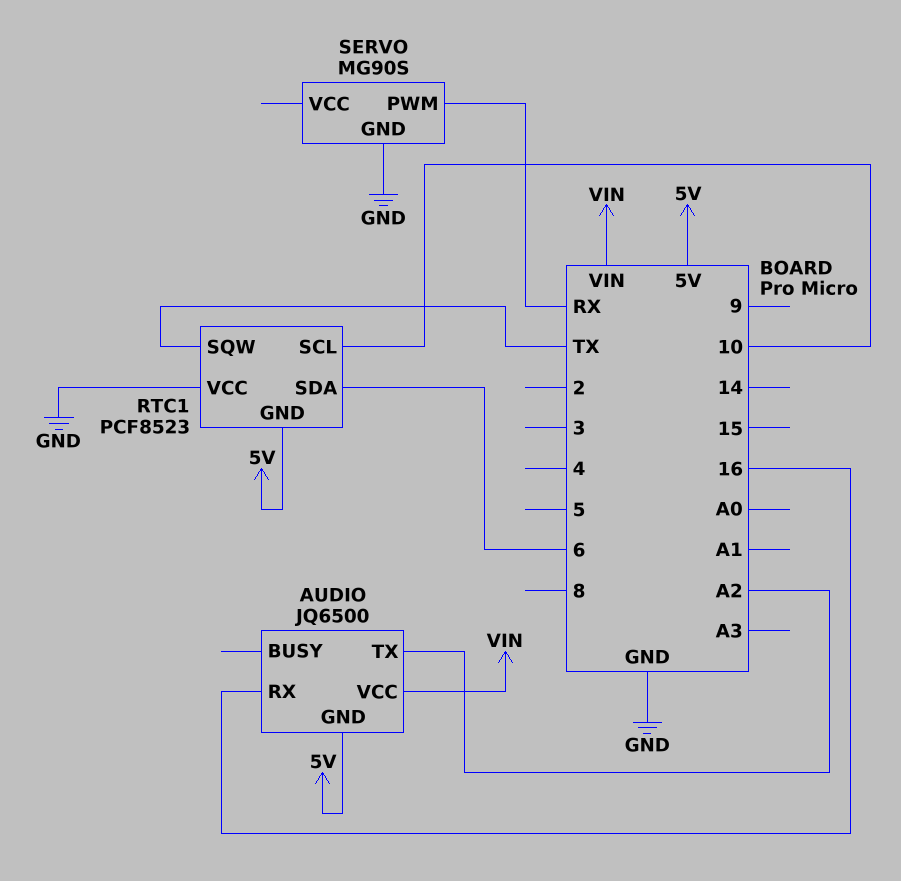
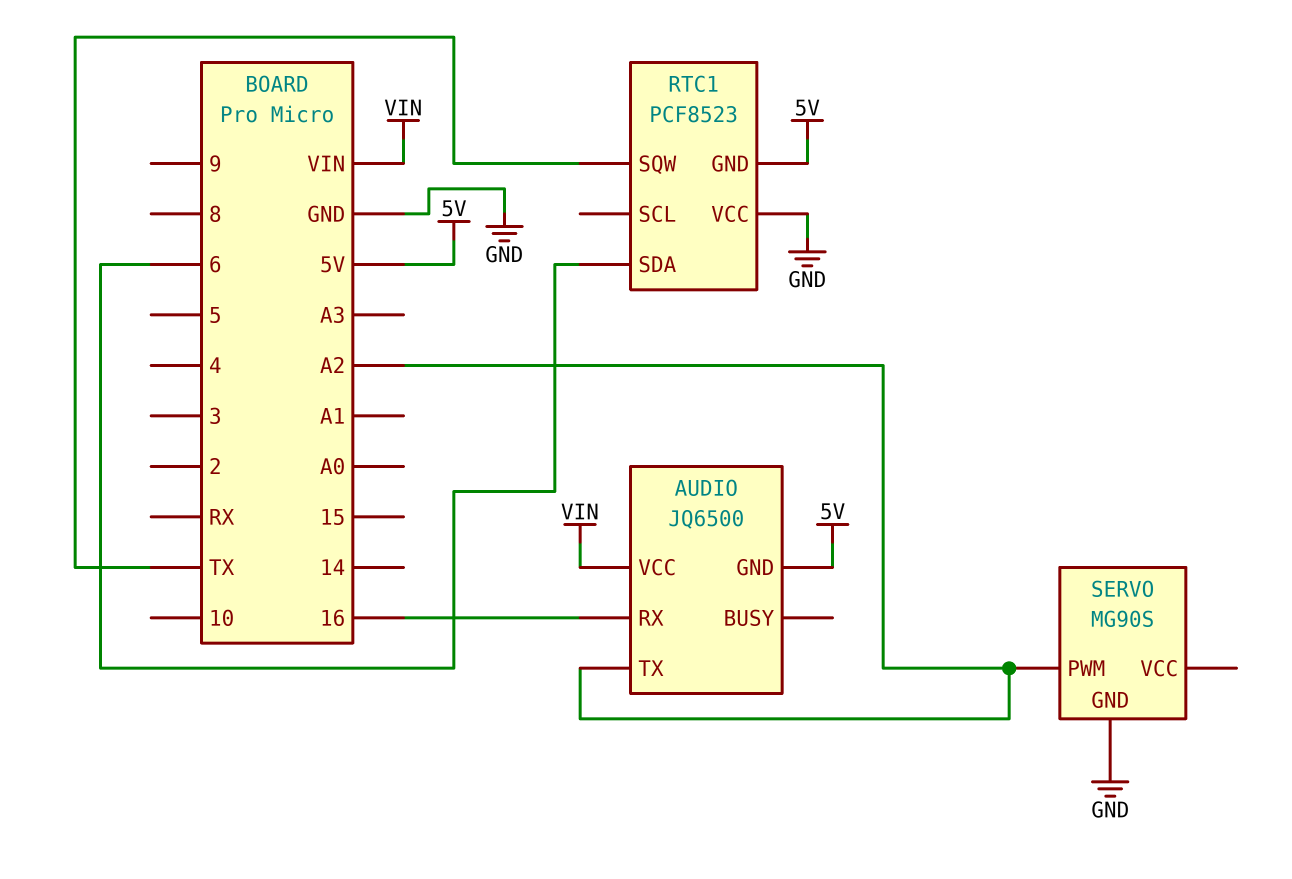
RTC1 pin SCL: 10 -> none
SERVO pin PWM: RX -> A2

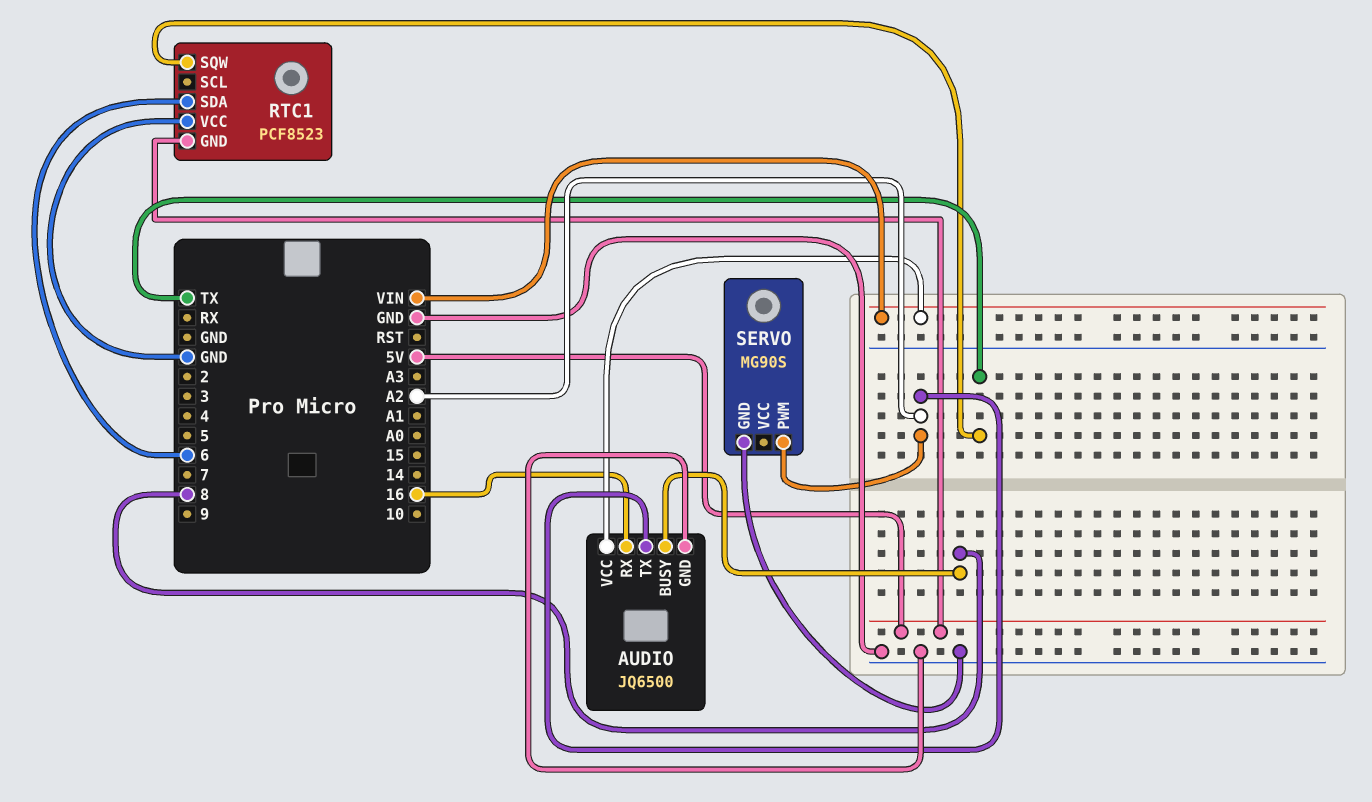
AUDIO pin BUSY: none -> 8
AUDIO pin GND: 5V -> GND

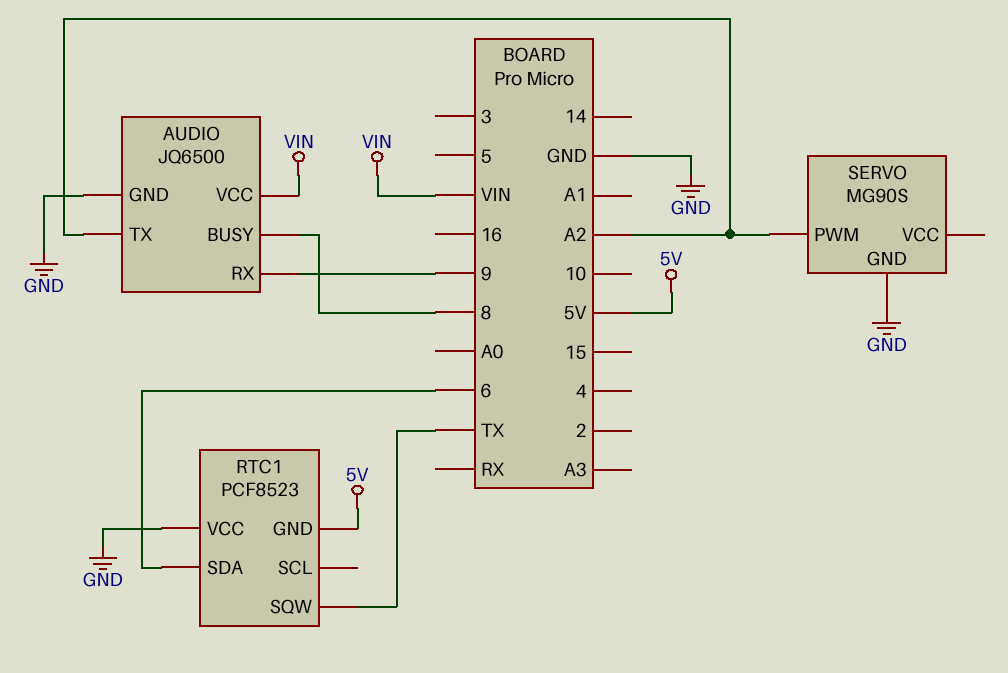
AUDIO pin RX: 16 -> 9

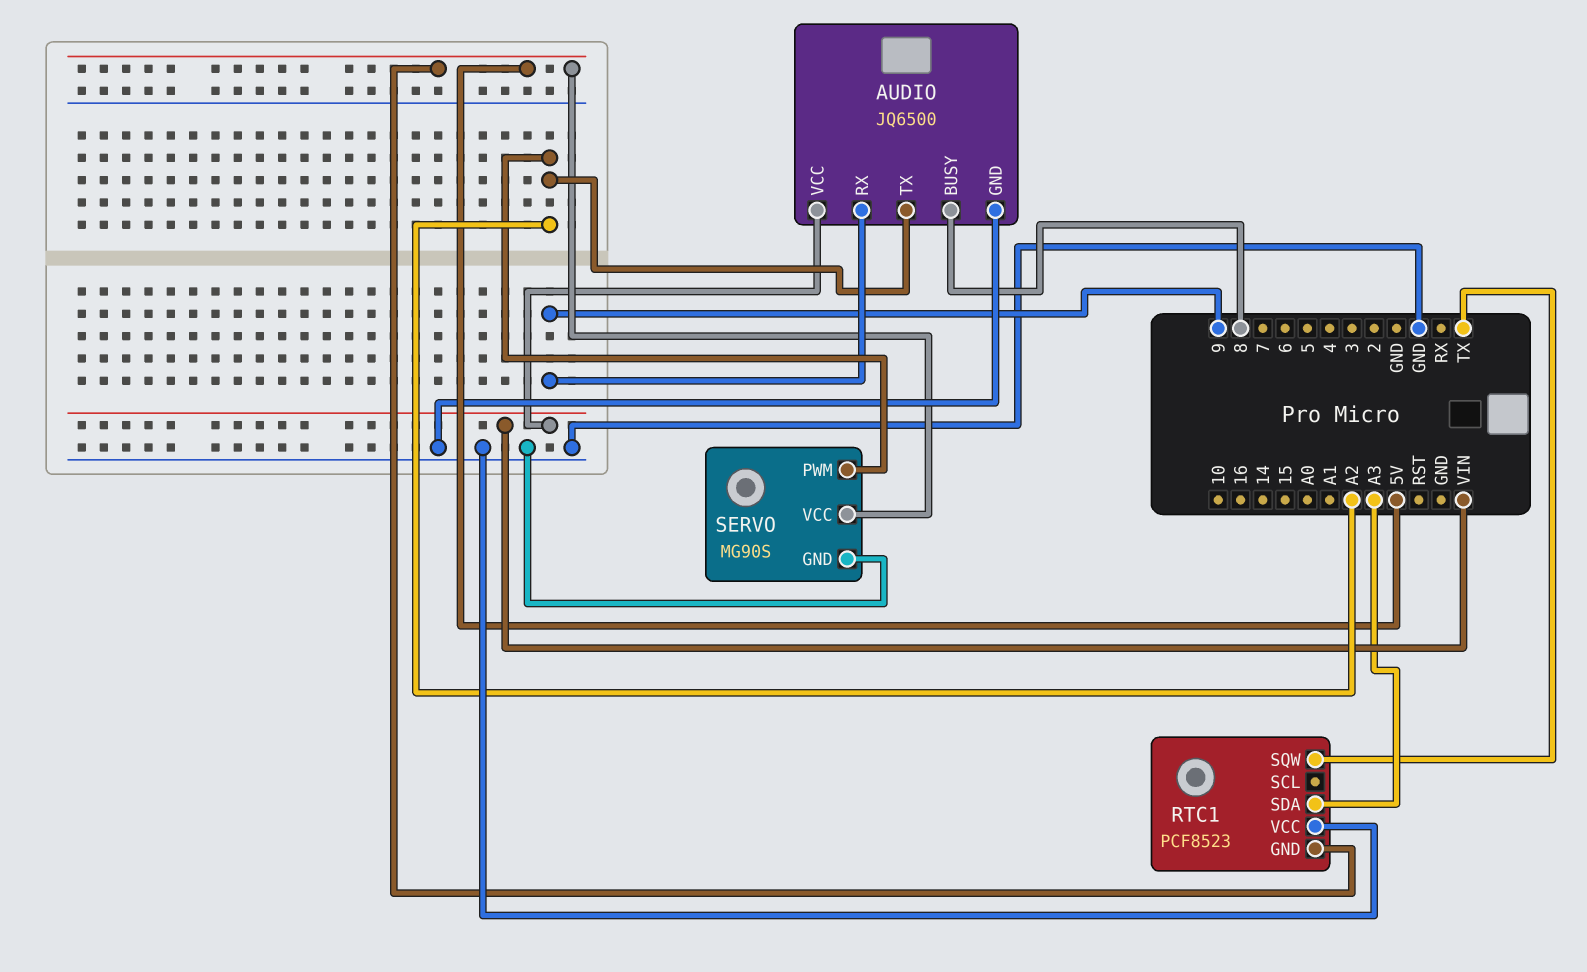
RTC1 pin SDA: 6 -> A3
SERVO pin VCC: none -> 5V

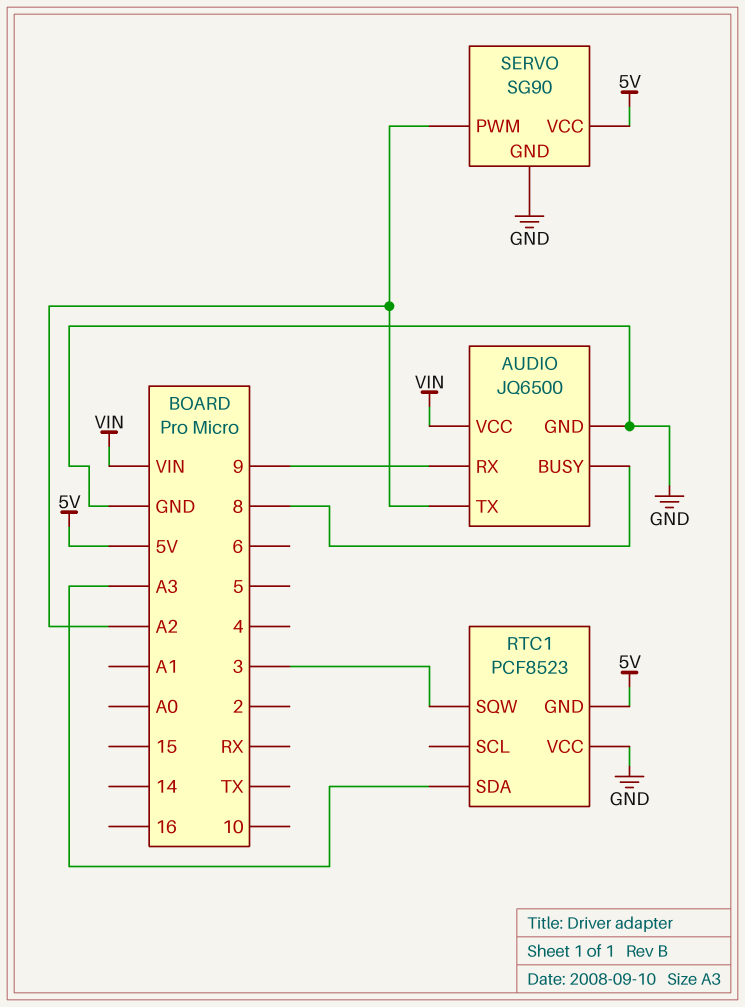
RTC1 pin SQW: TX -> 3
SERVO: MG90S -> SG90

